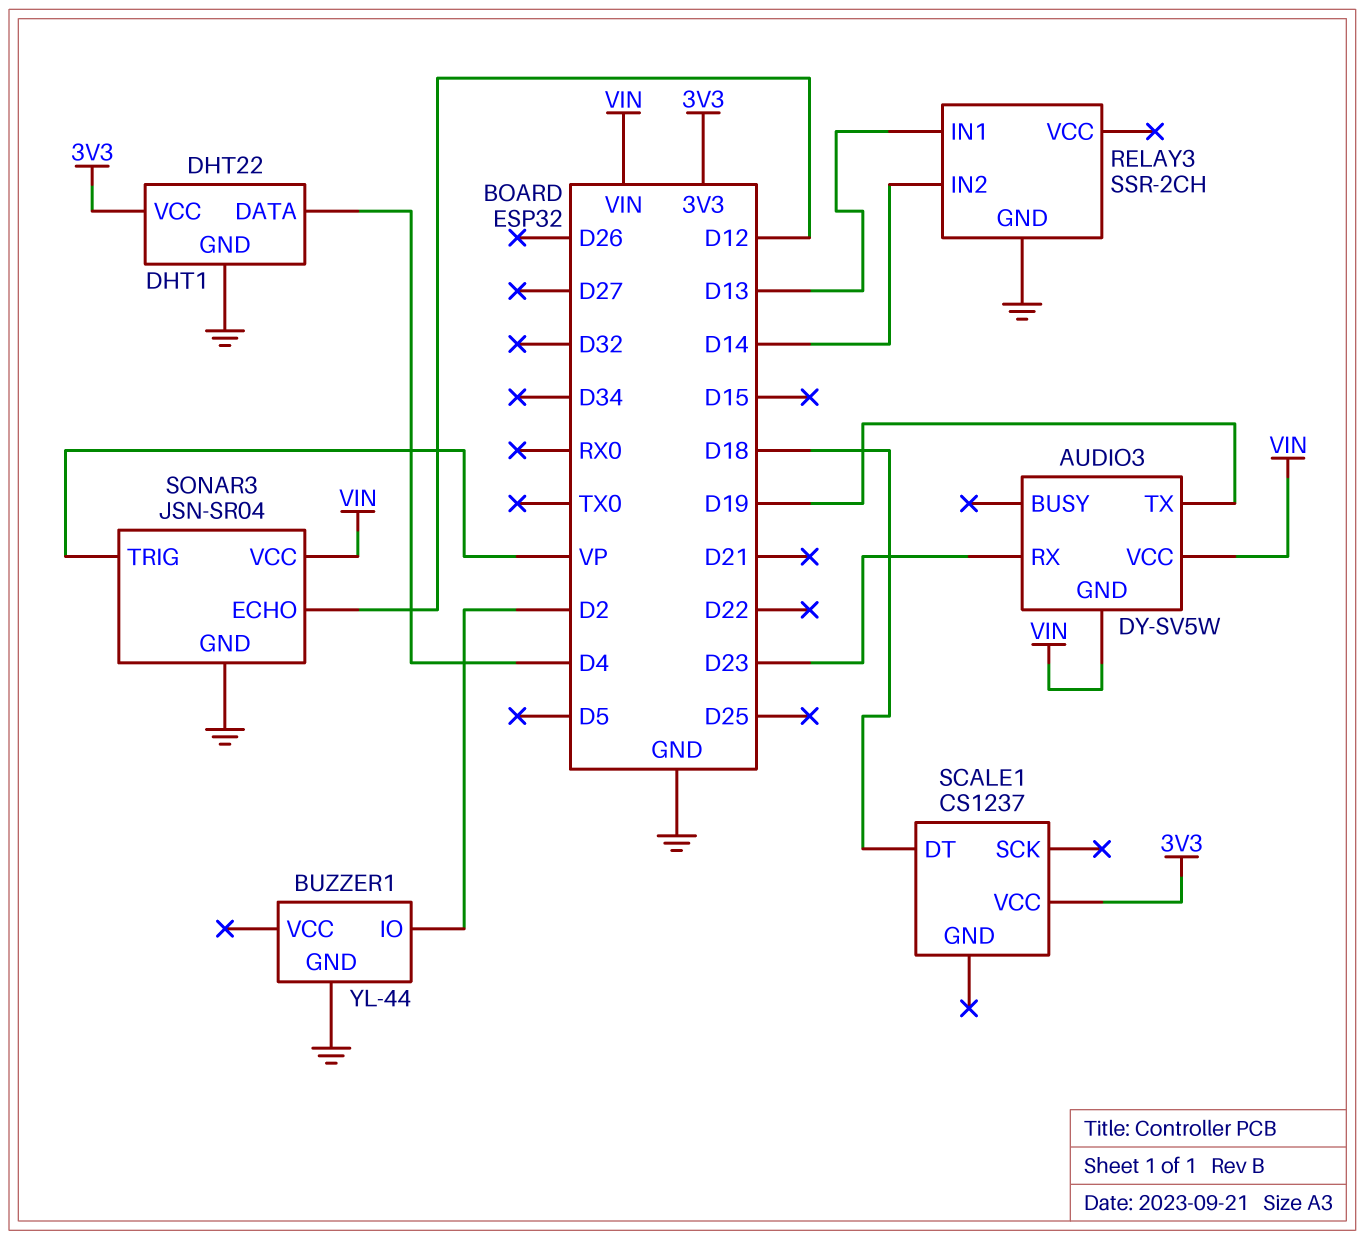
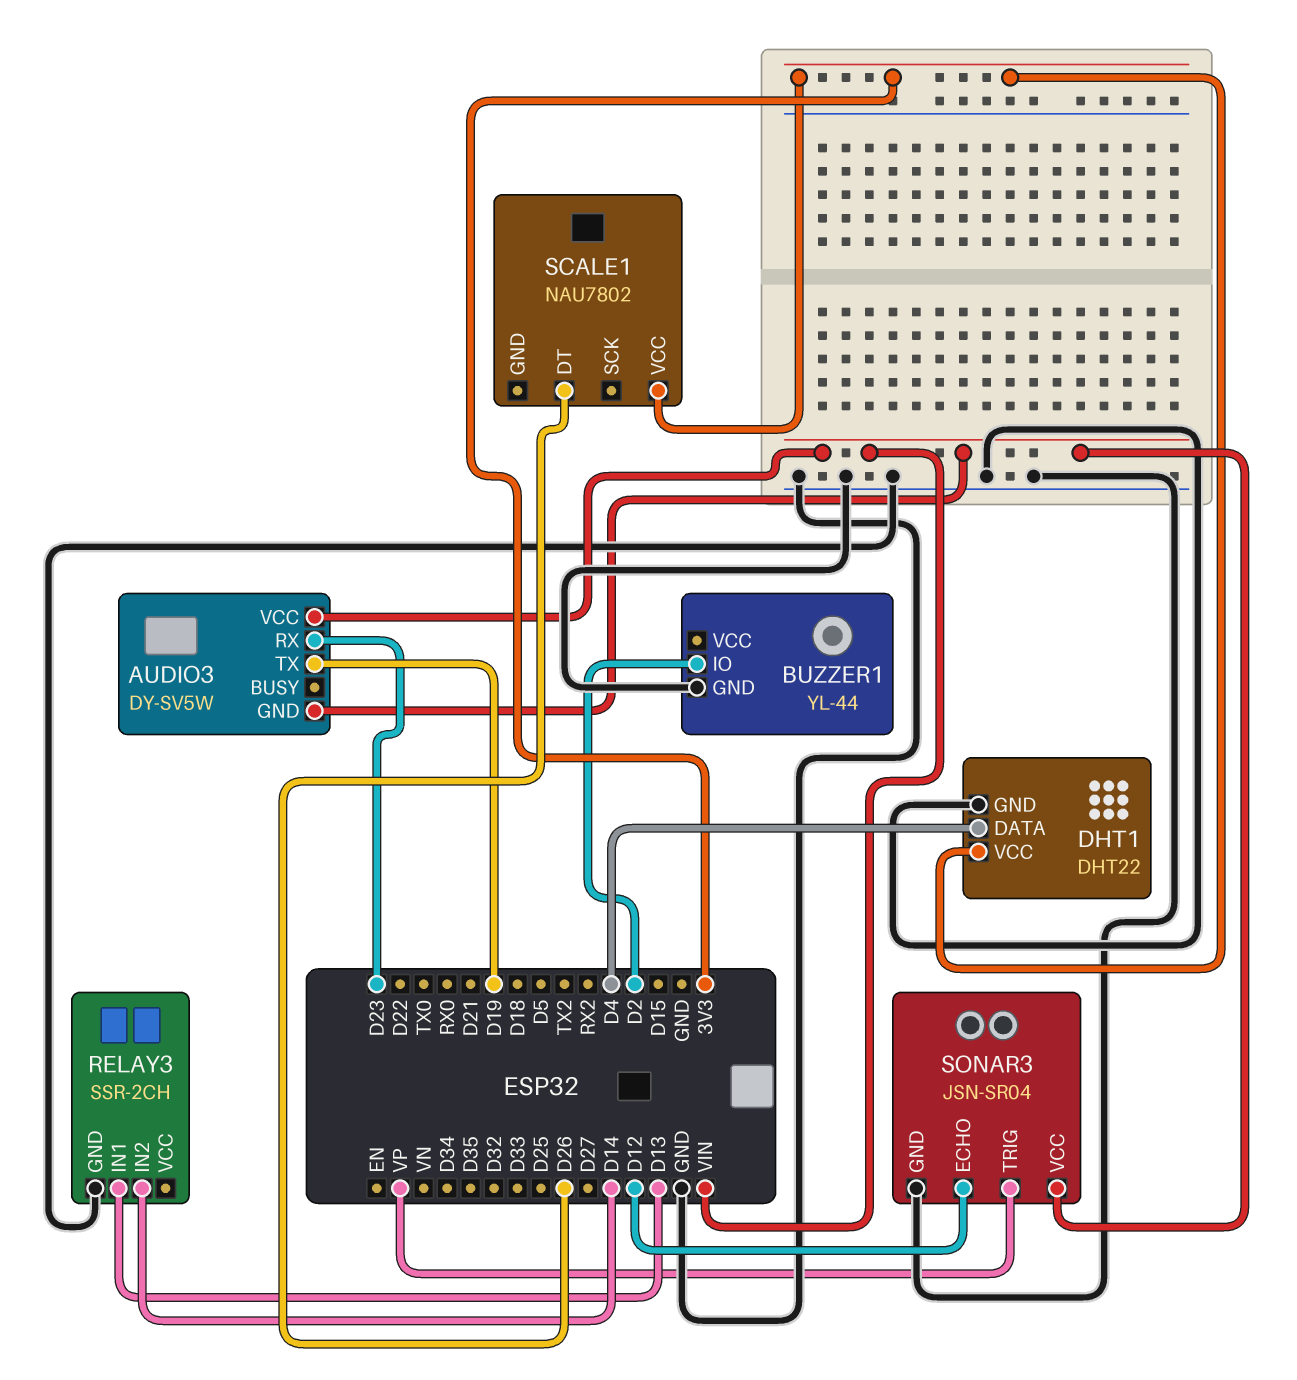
SCALE1: CS1237 -> NAU7802
SCALE1 pin DT: D18 -> D26

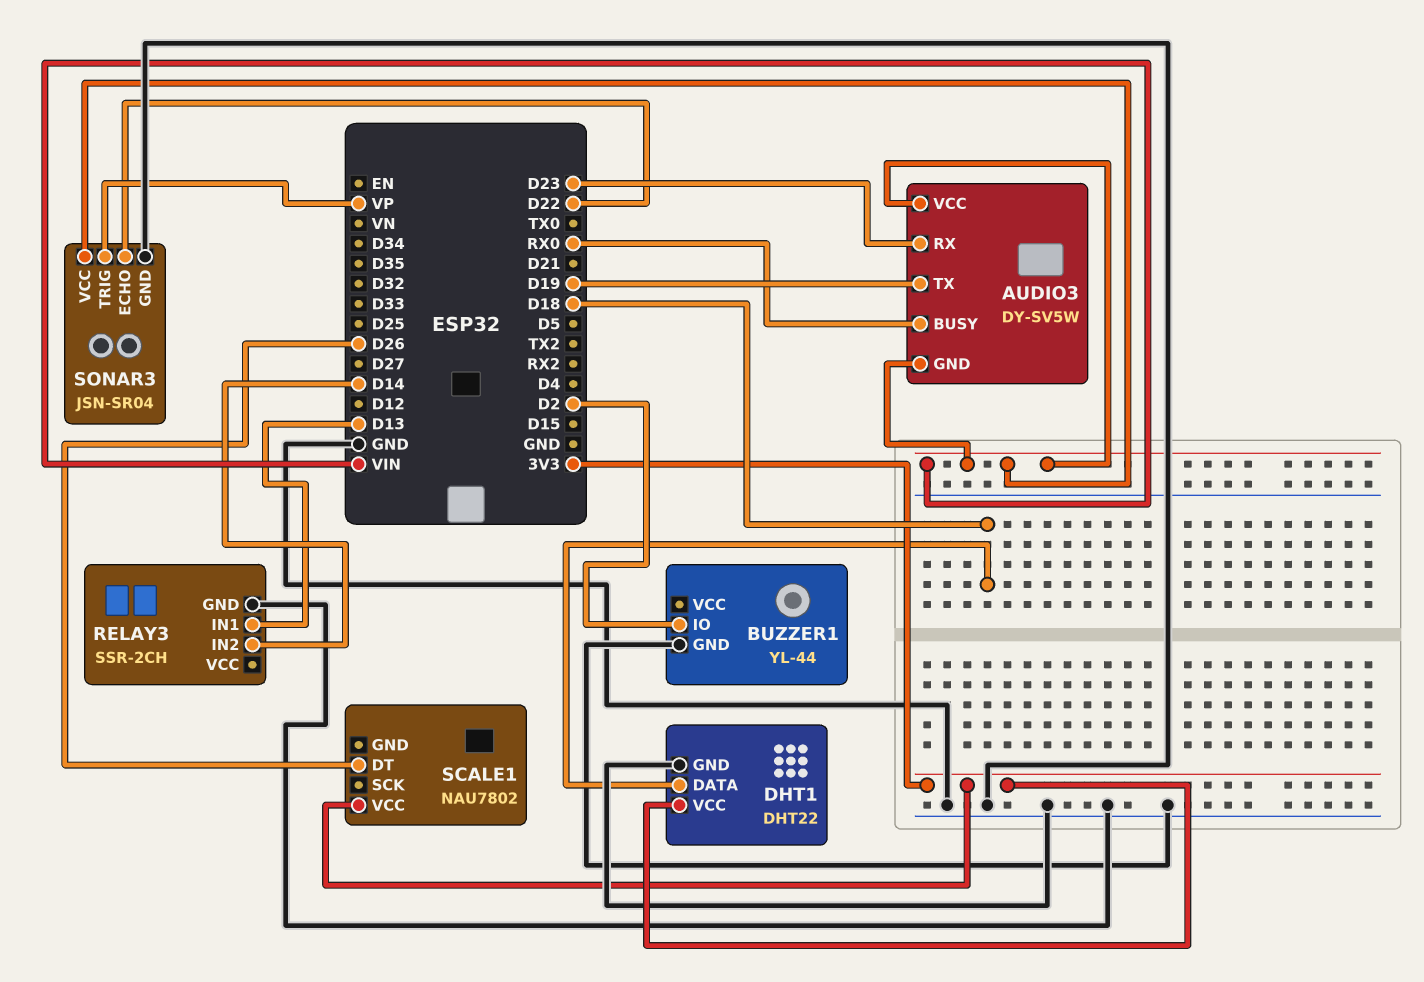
AUDIO3 pin BUSY: none -> RX0
DHT1 pin DATA: D4 -> D18
SONAR3 pin ECHO: D12 -> D22

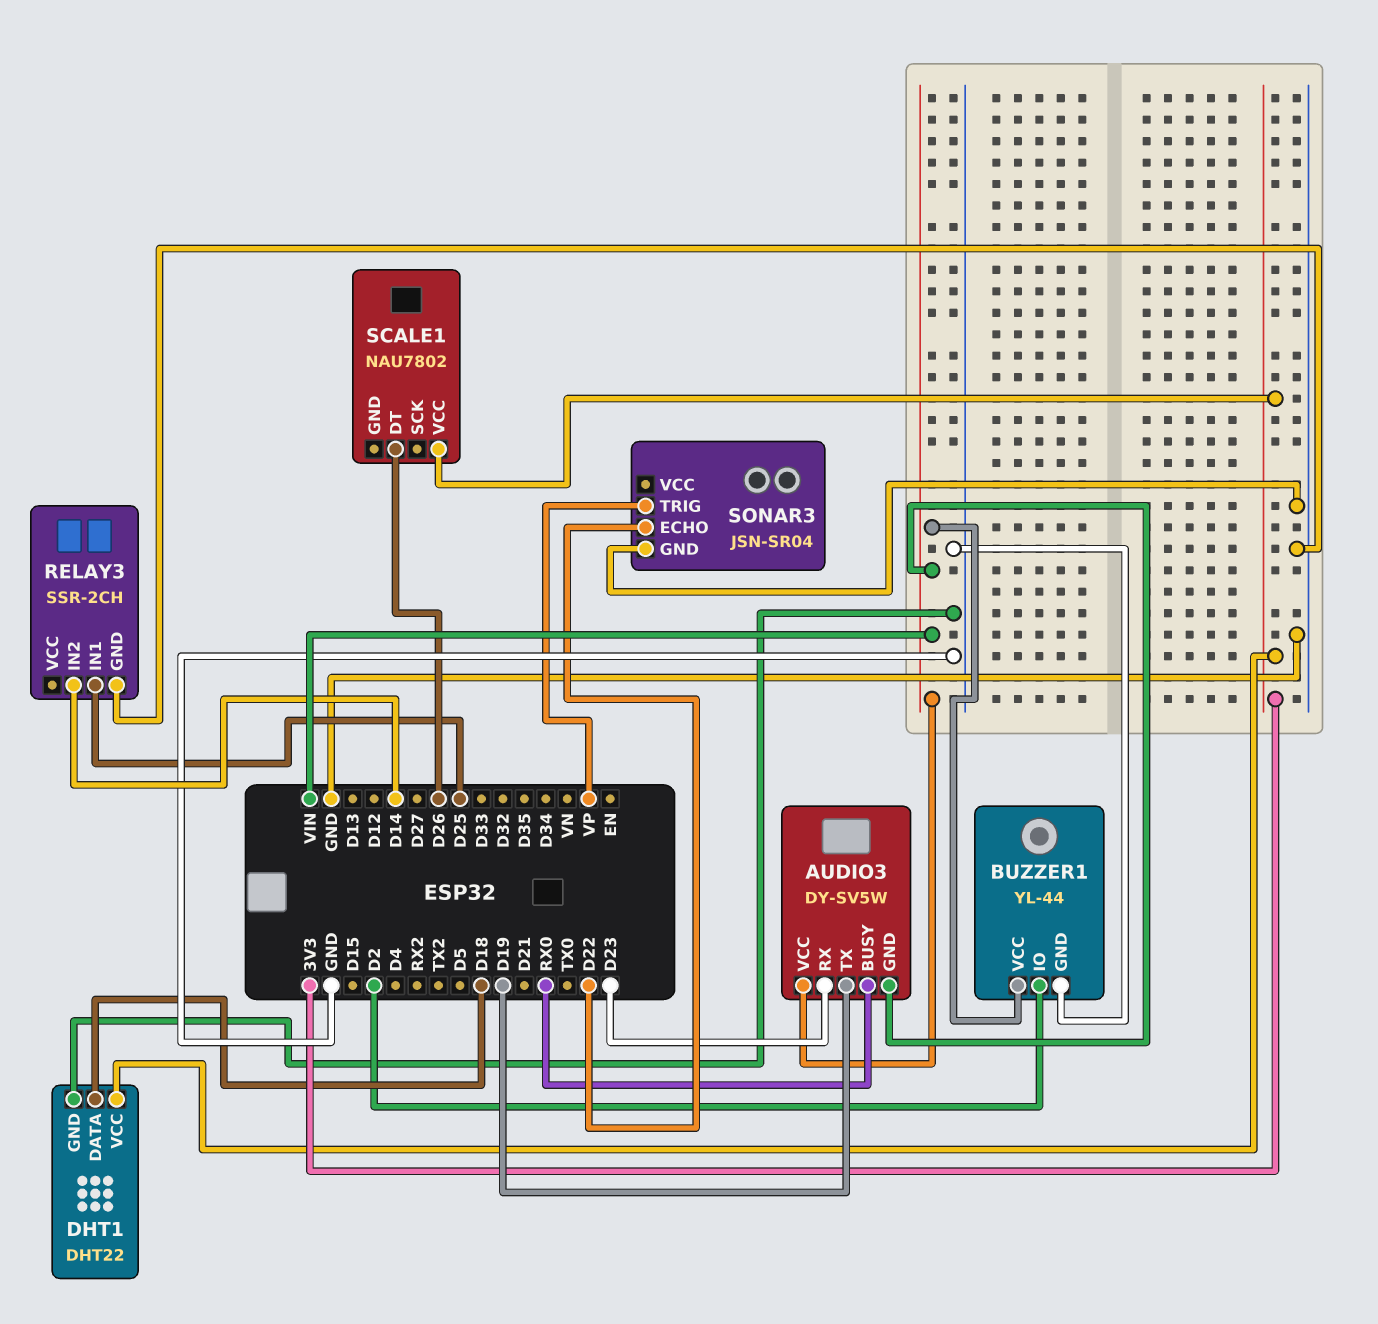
BUZZER1 pin VCC: none -> VIN
RELAY3 pin IN1: D13 -> D25
SONAR3 pin VCC: VIN -> none

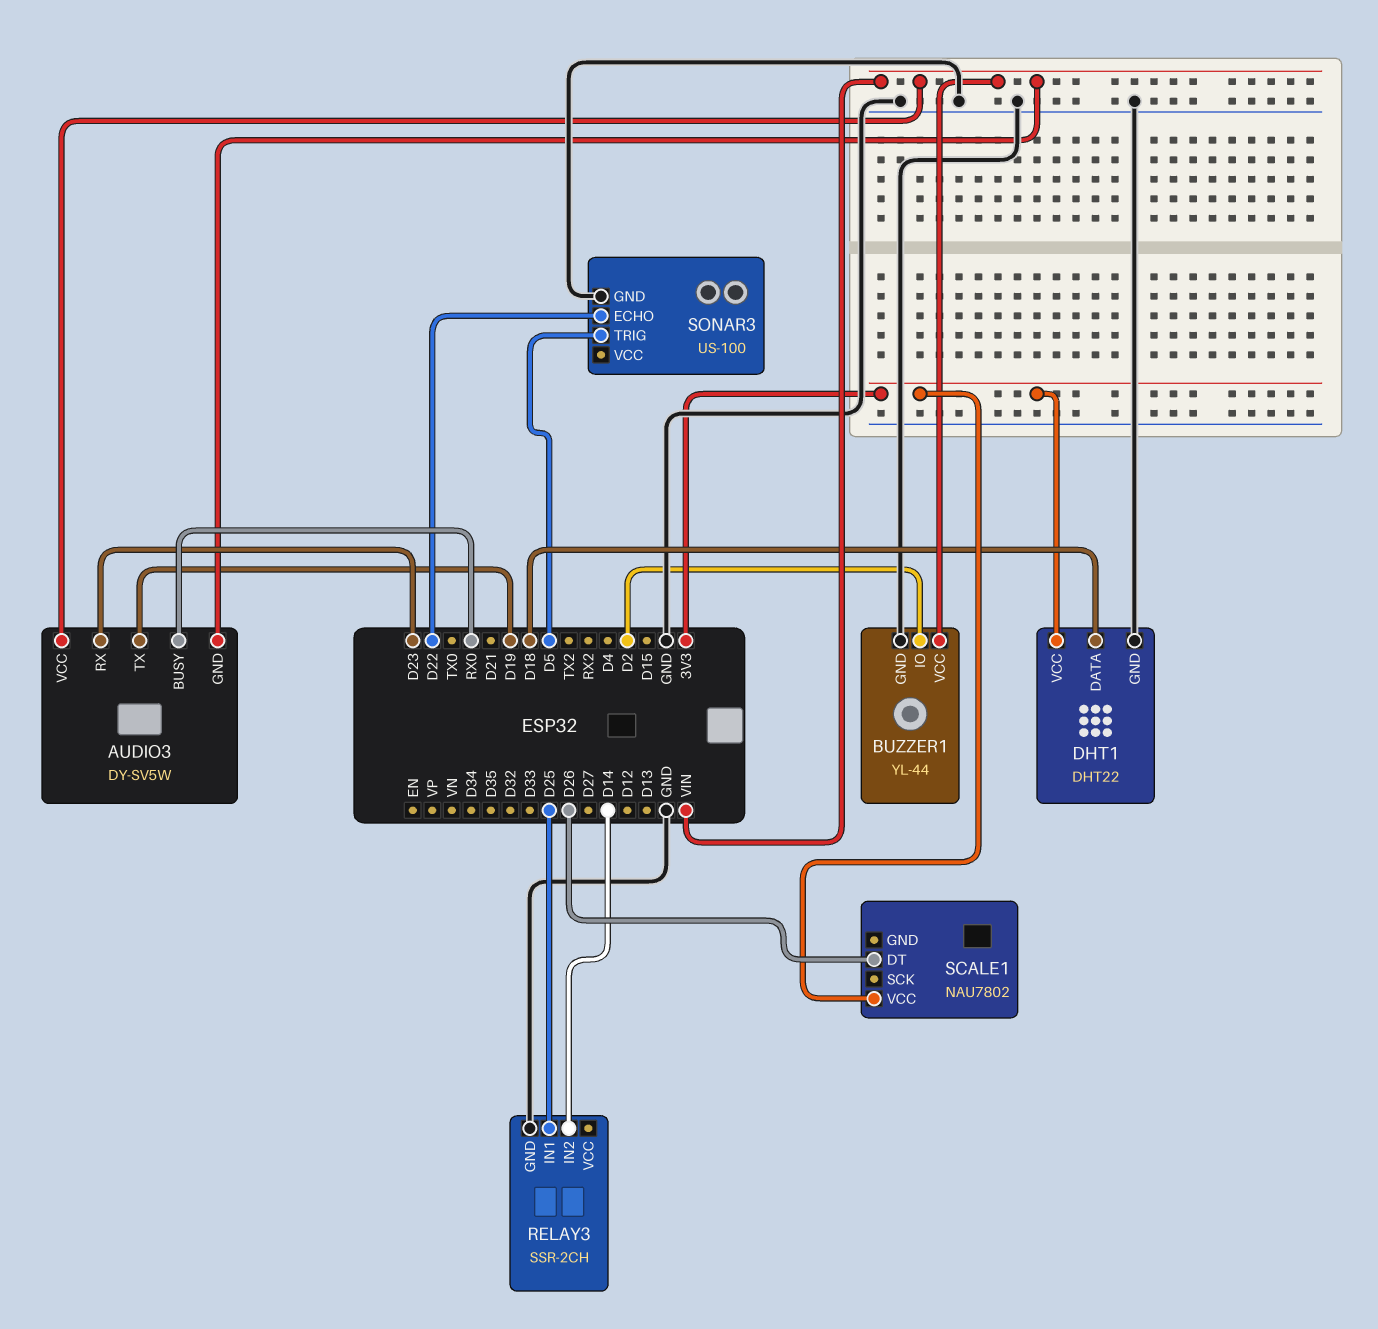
SONAR3: JSN-SR04 -> US-100
SONAR3 pin TRIG: VP -> D5

